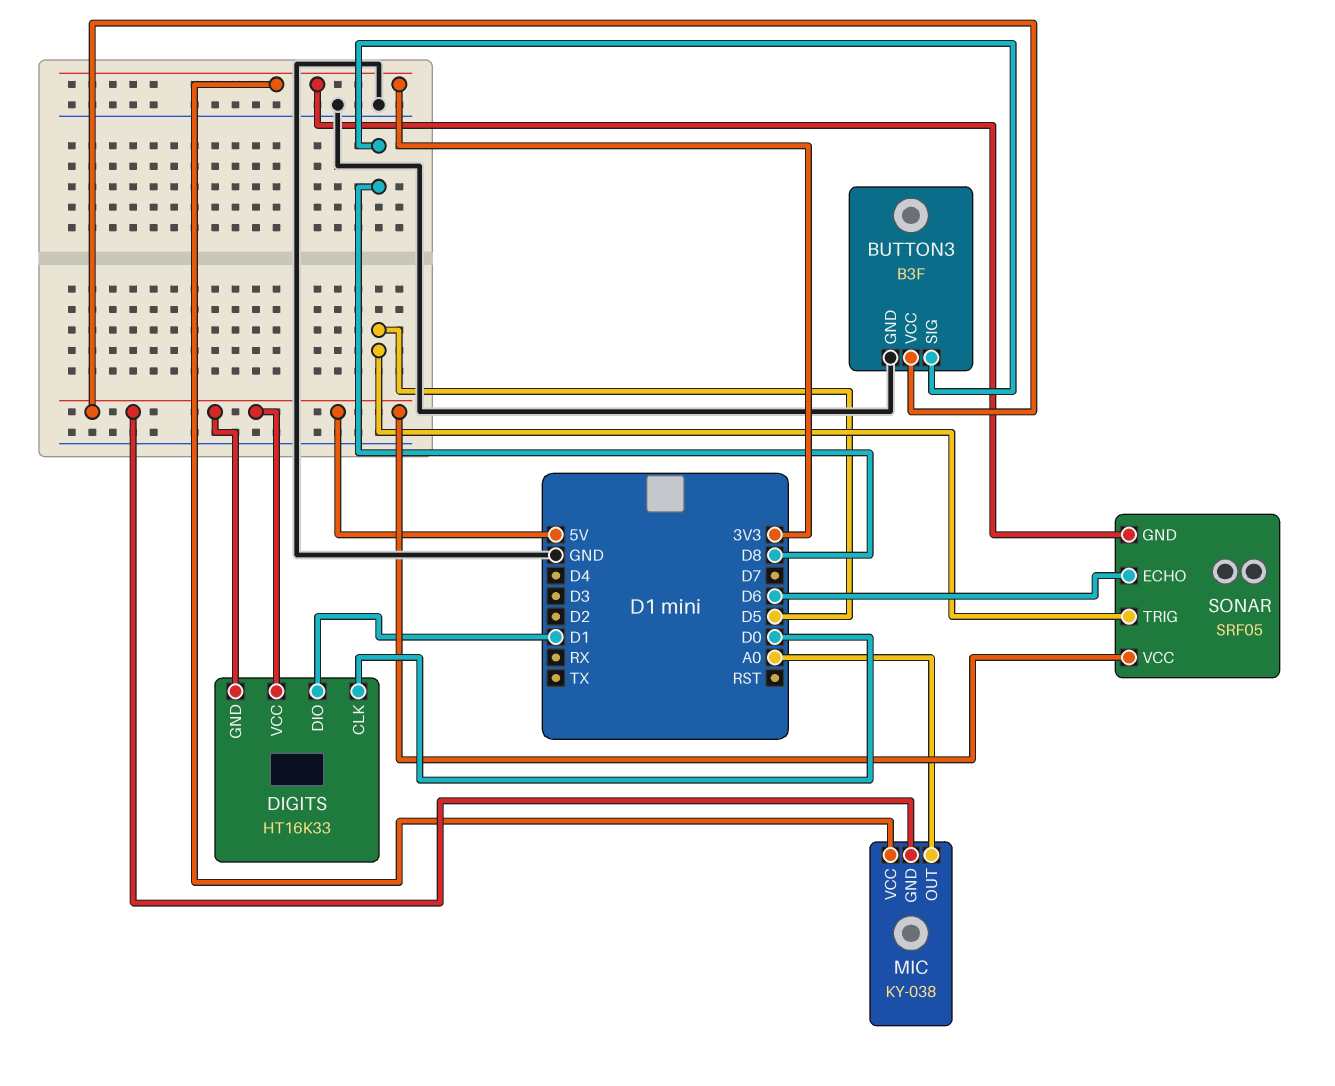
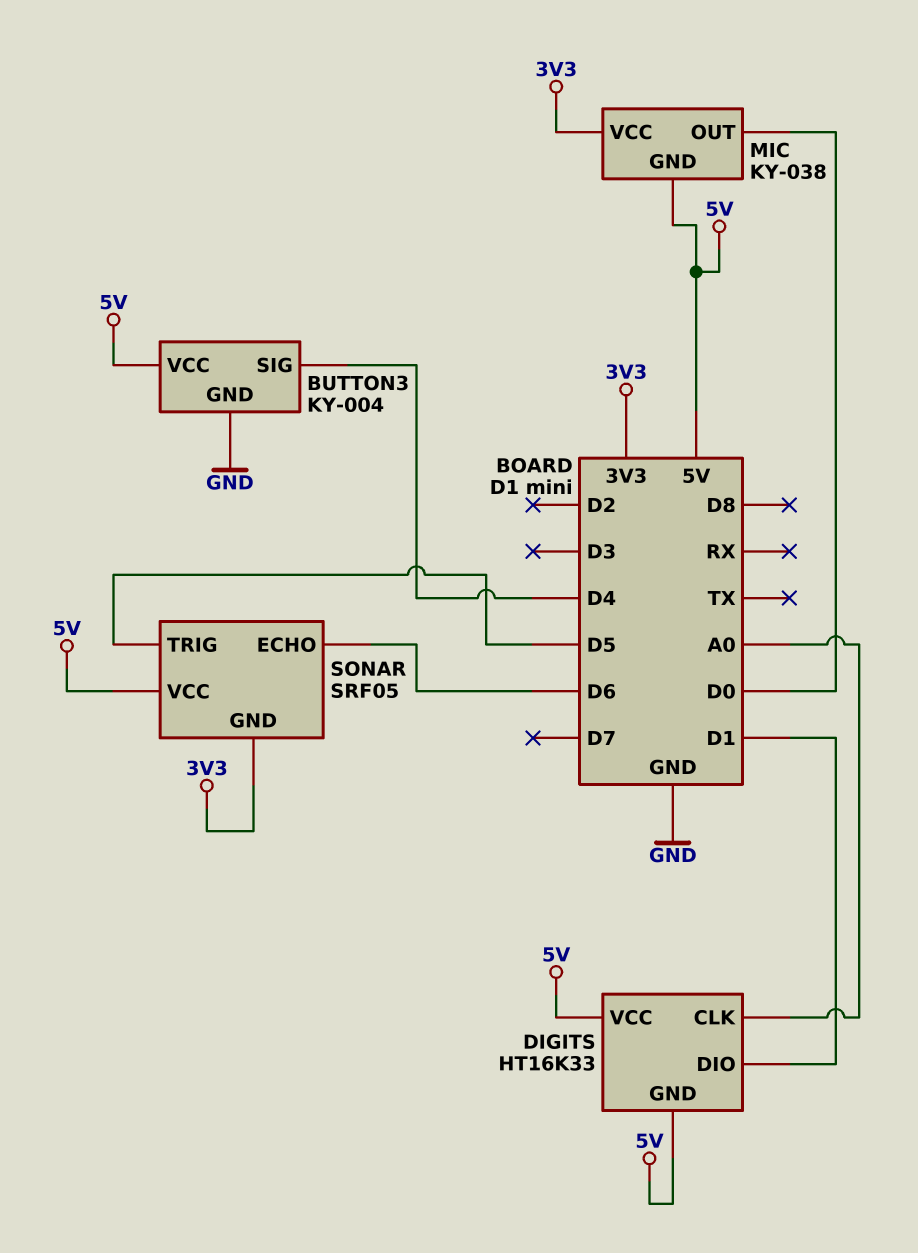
BUTTON3: B3F -> KY-004
BUTTON3 pin SIG: D8 -> D4
DIGITS pin CLK: D0 -> A0
MIC pin OUT: A0 -> D0

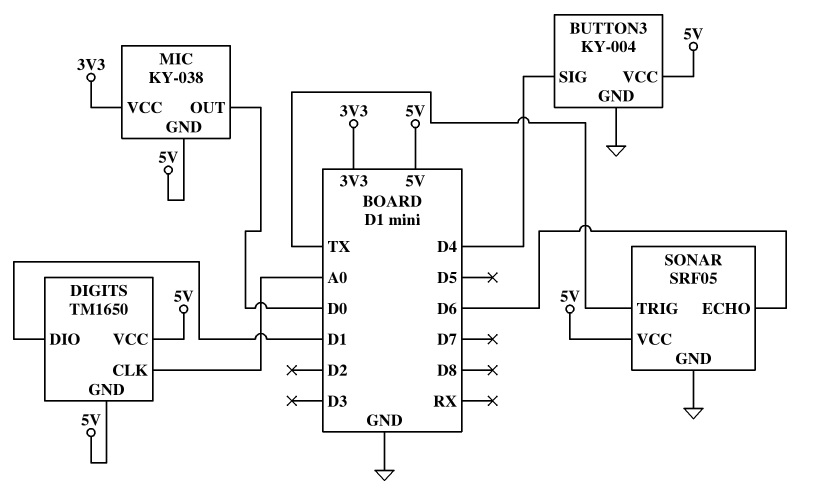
DIGITS: HT16K33 -> TM1650
SONAR pin GND: 3V3 -> GND
SONAR pin TRIG: D5 -> TX

